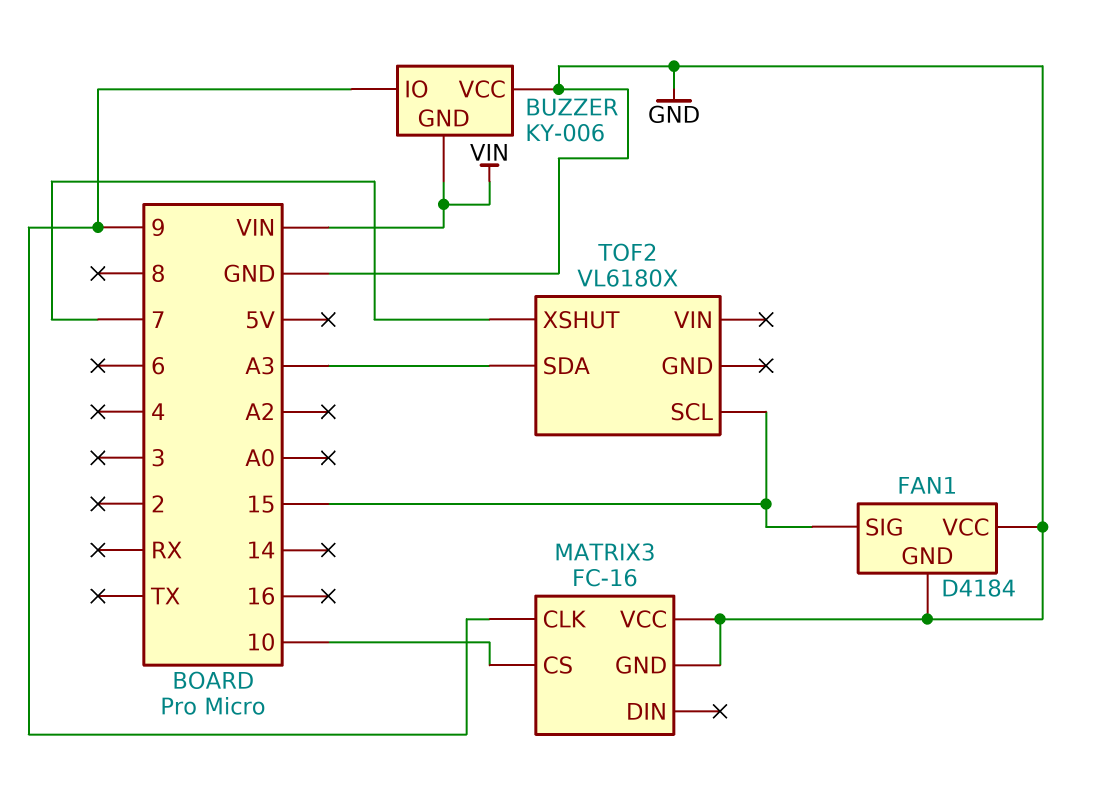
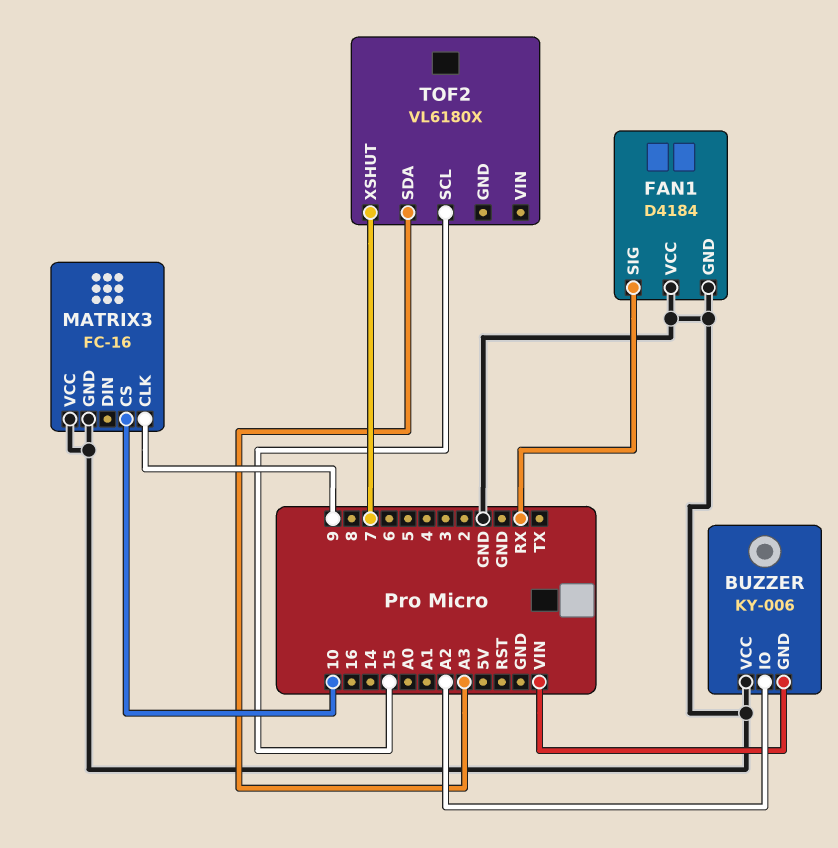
BUZZER pin IO: 9 -> A2
FAN1 pin SIG: 15 -> RX

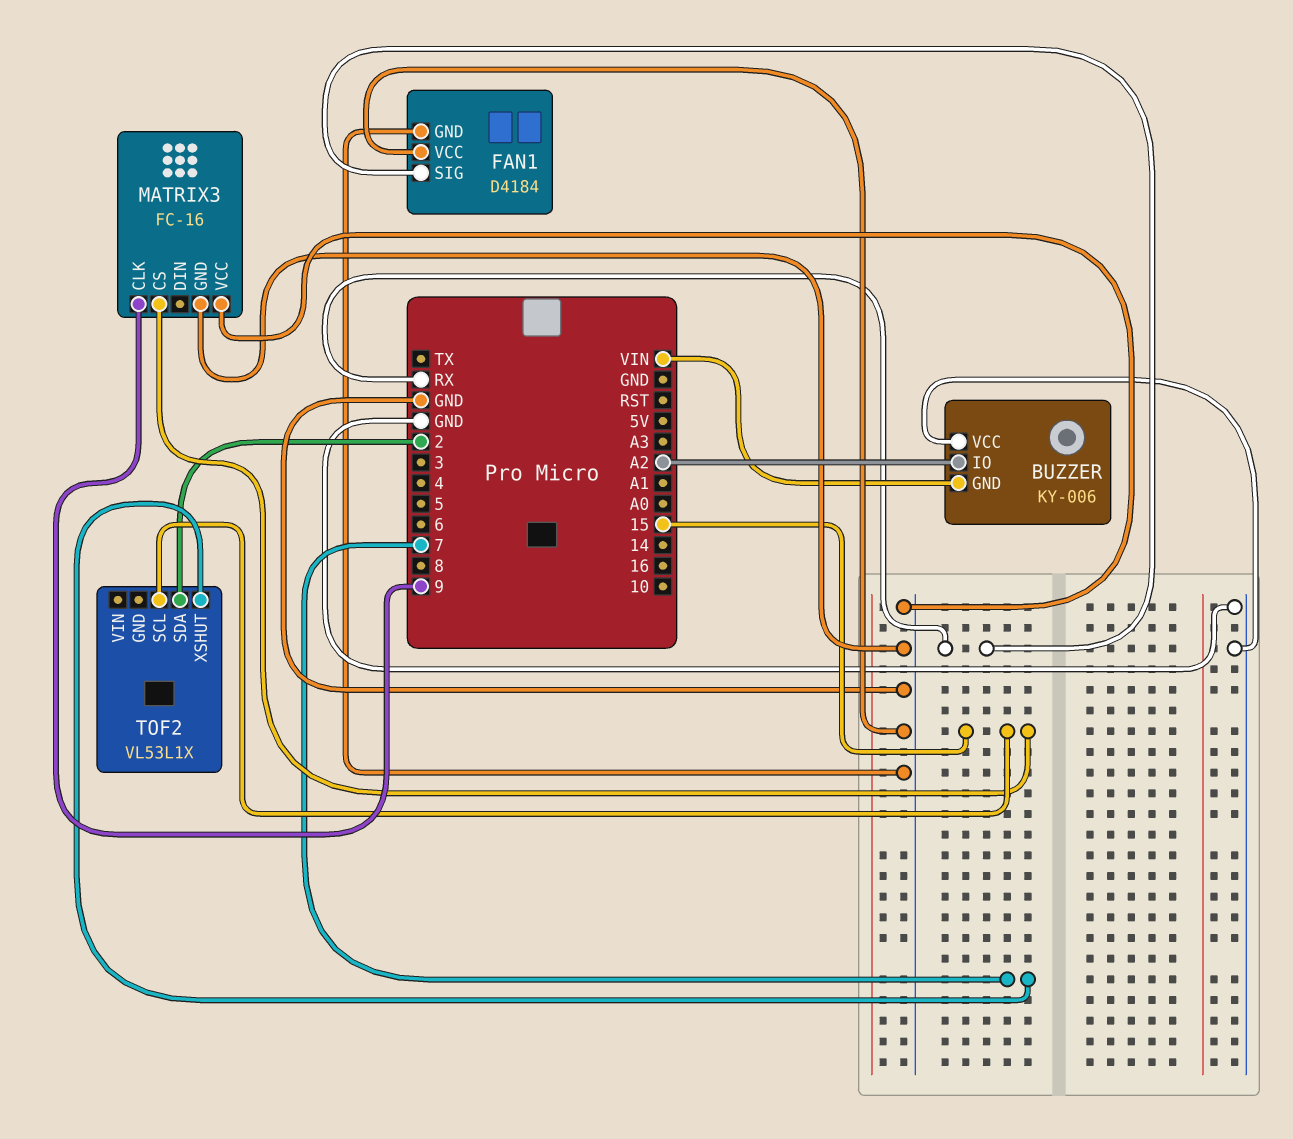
MATRIX3 pin CS: 10 -> 15
TOF2: VL6180X -> VL53L1X
TOF2 pin SDA: A3 -> 2

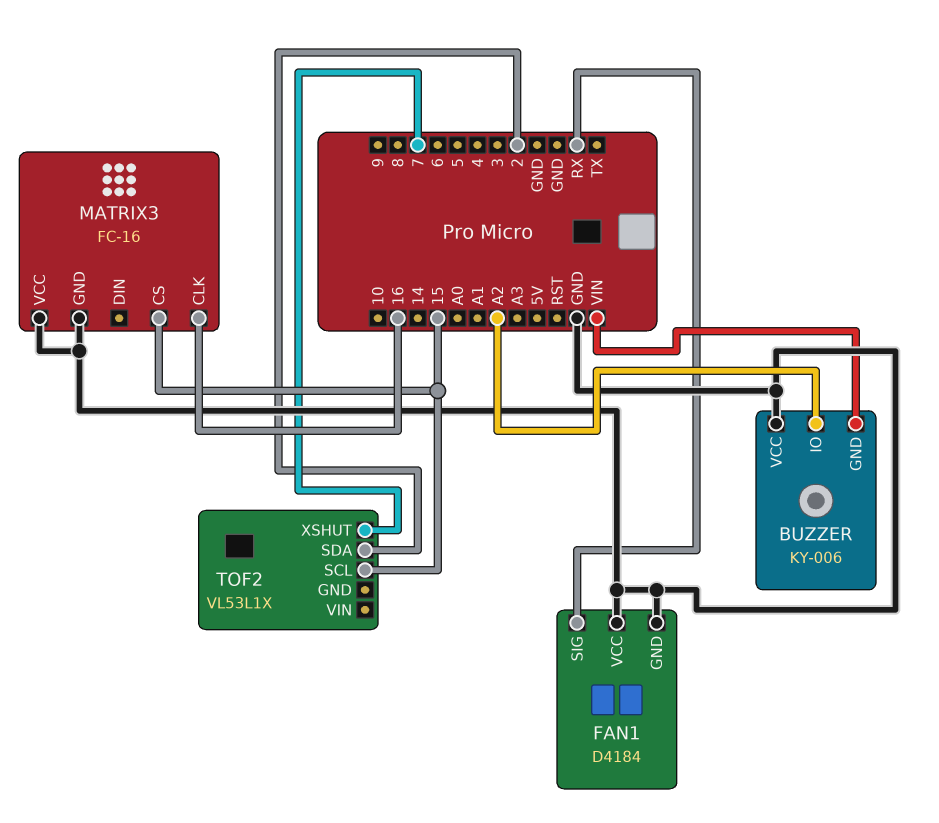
MATRIX3 pin CLK: 9 -> 16

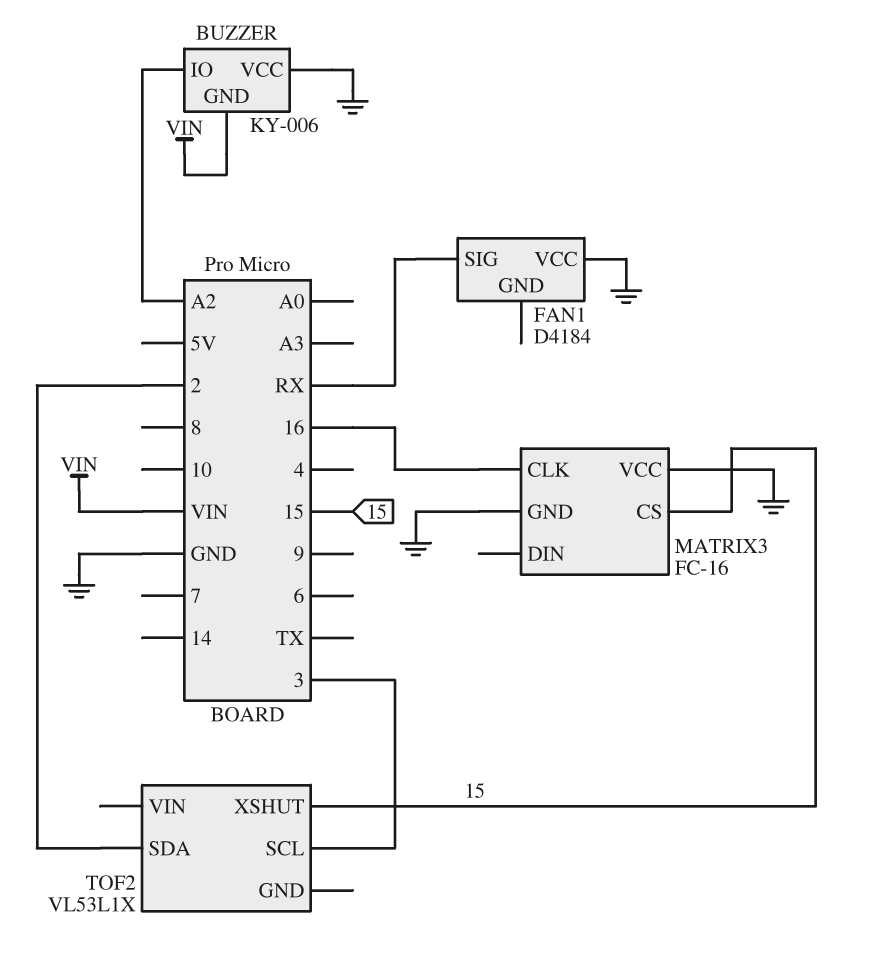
FAN1 pin GND: GND -> none
TOF2 pin SCL: 15 -> 3
TOF2 pin XSHUT: 7 -> 15

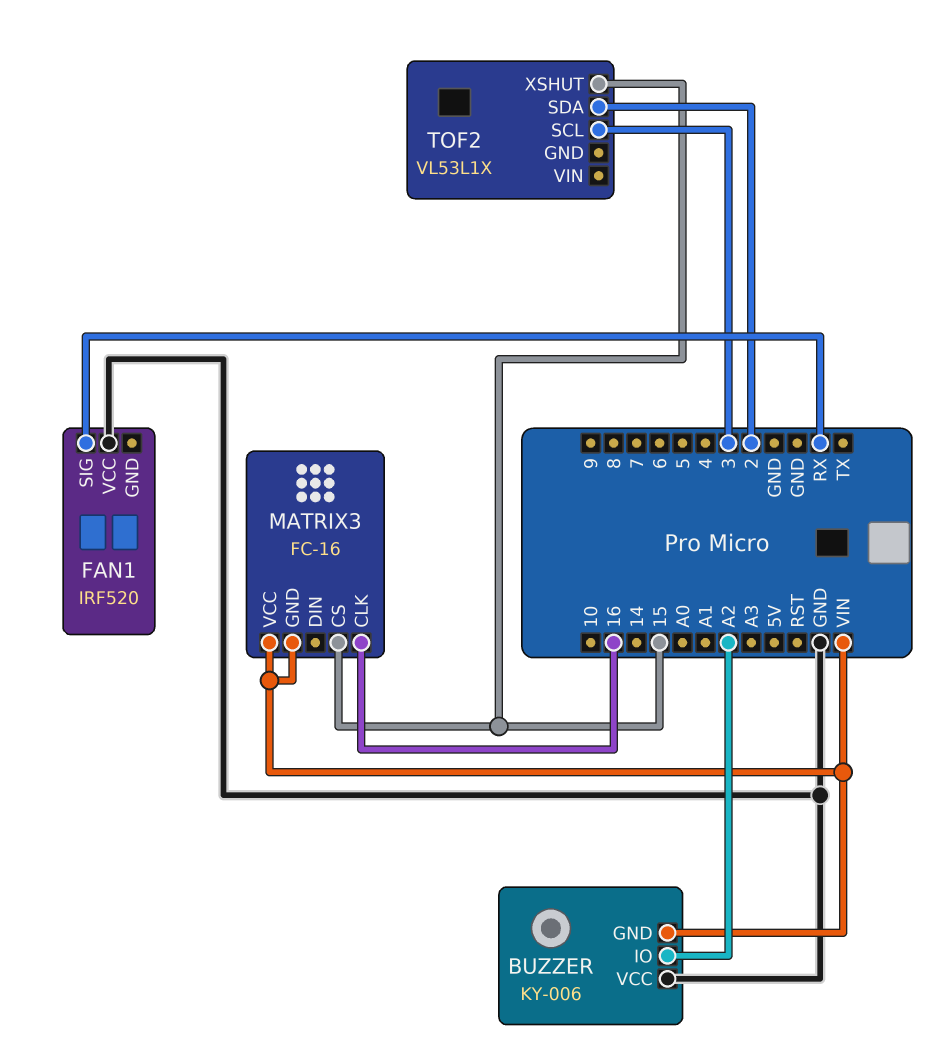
FAN1: D4184 -> IRF520
MATRIX3 pin GND: GND -> VIN
MATRIX3 pin VCC: GND -> VIN

